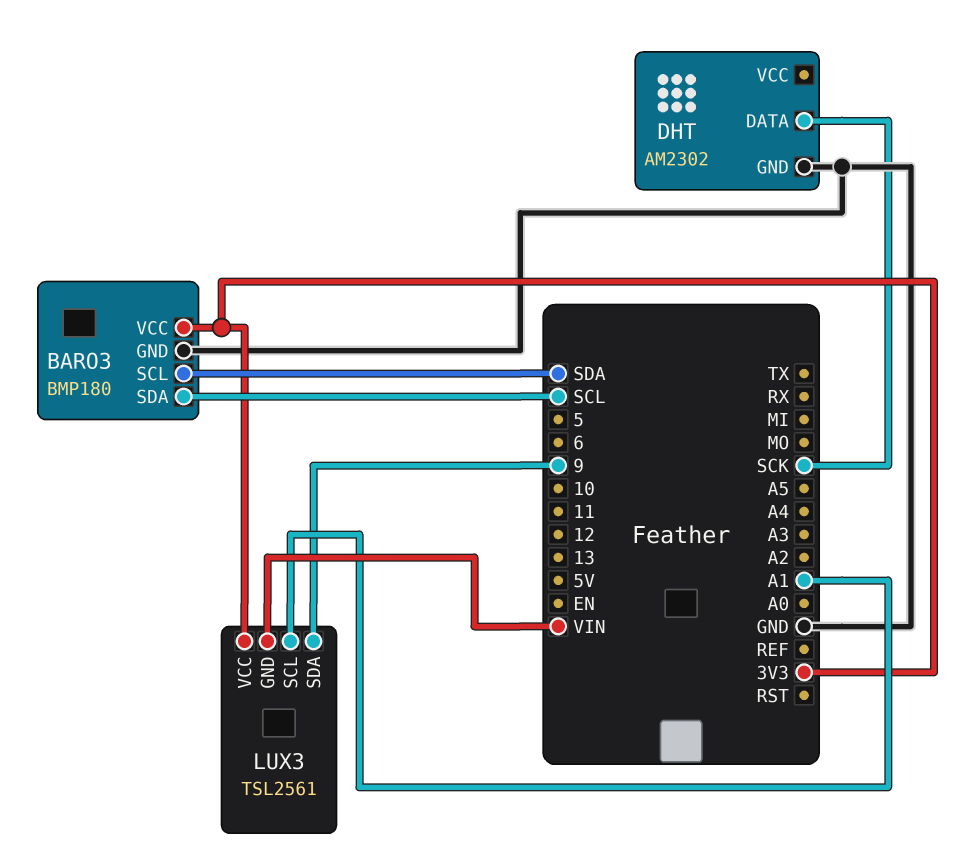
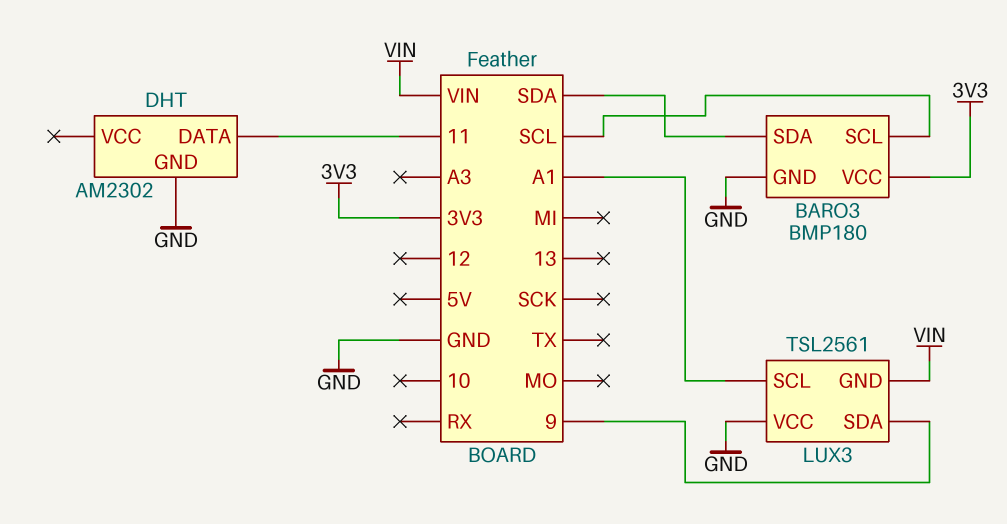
BARO3 pin SCL: SDA -> SCL
BARO3 pin SDA: SCL -> SDA
DHT pin DATA: SCK -> 11
LUX3 pin VCC: 3V3 -> GND

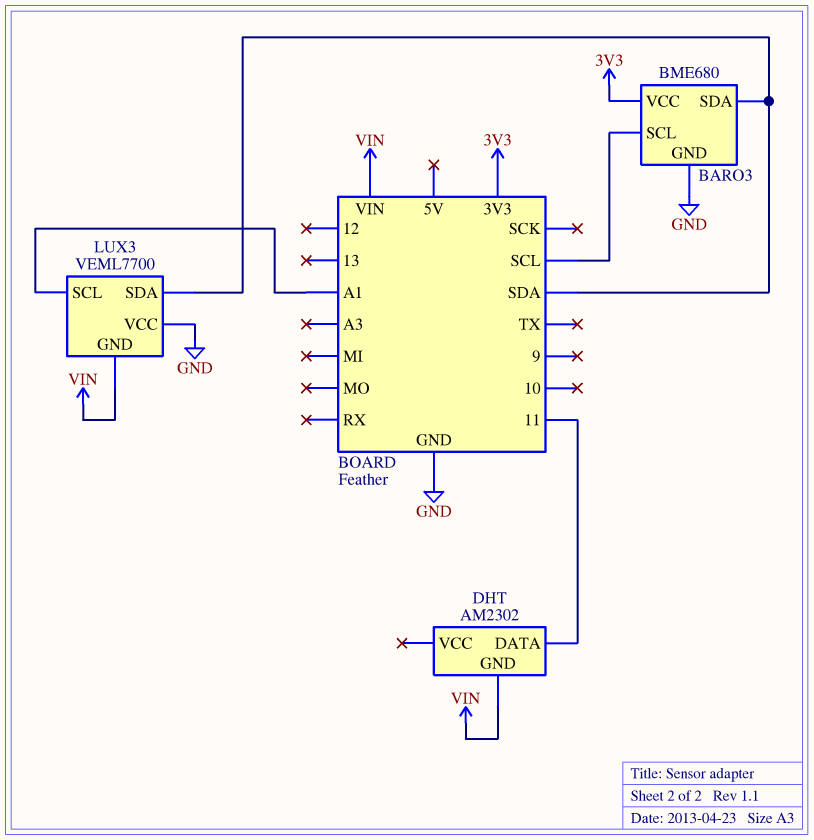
BARO3: BMP180 -> BME680
DHT pin GND: GND -> VIN
LUX3: TSL2561 -> VEML7700
LUX3 pin SDA: 9 -> SDA

